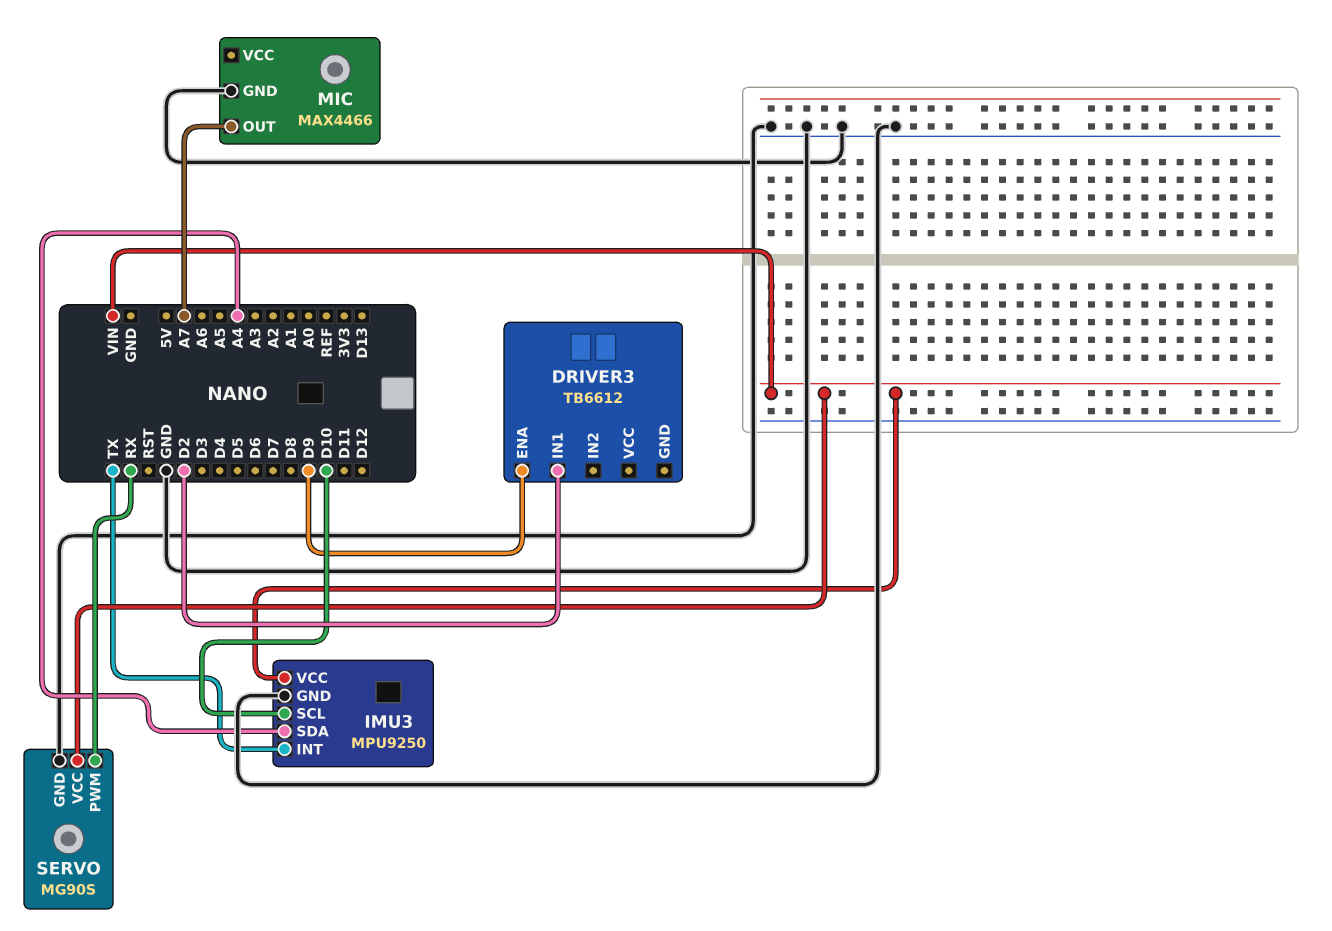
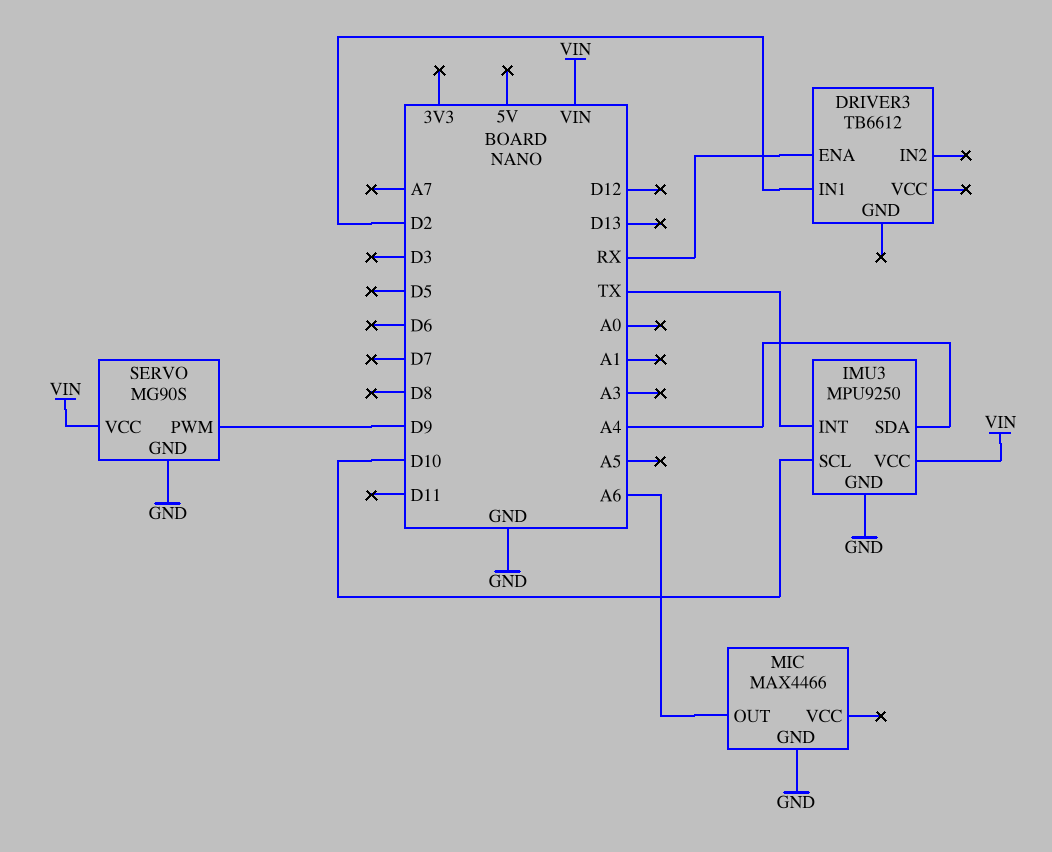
DRIVER3 pin ENA: D9 -> RX
MIC pin OUT: A7 -> A6
SERVO pin PWM: RX -> D9

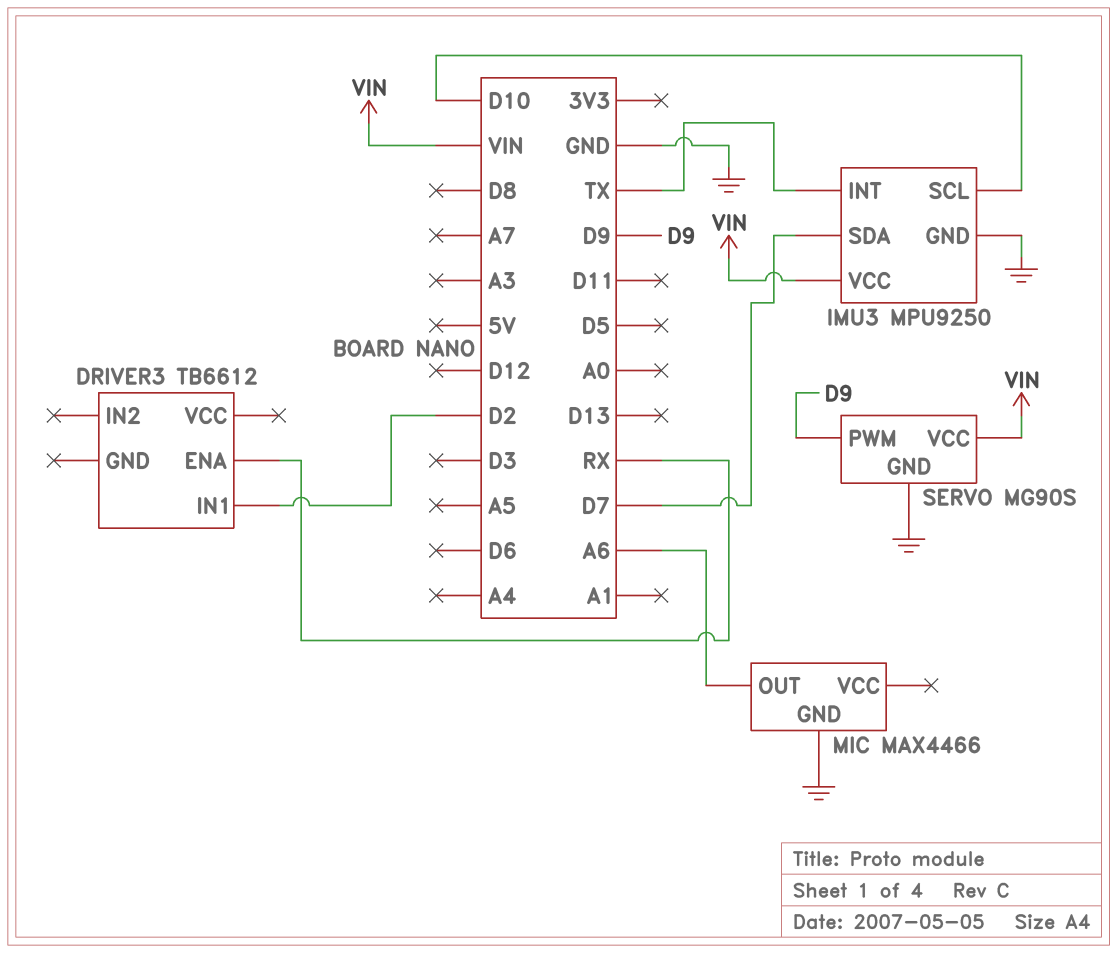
IMU3 pin SDA: A4 -> D7

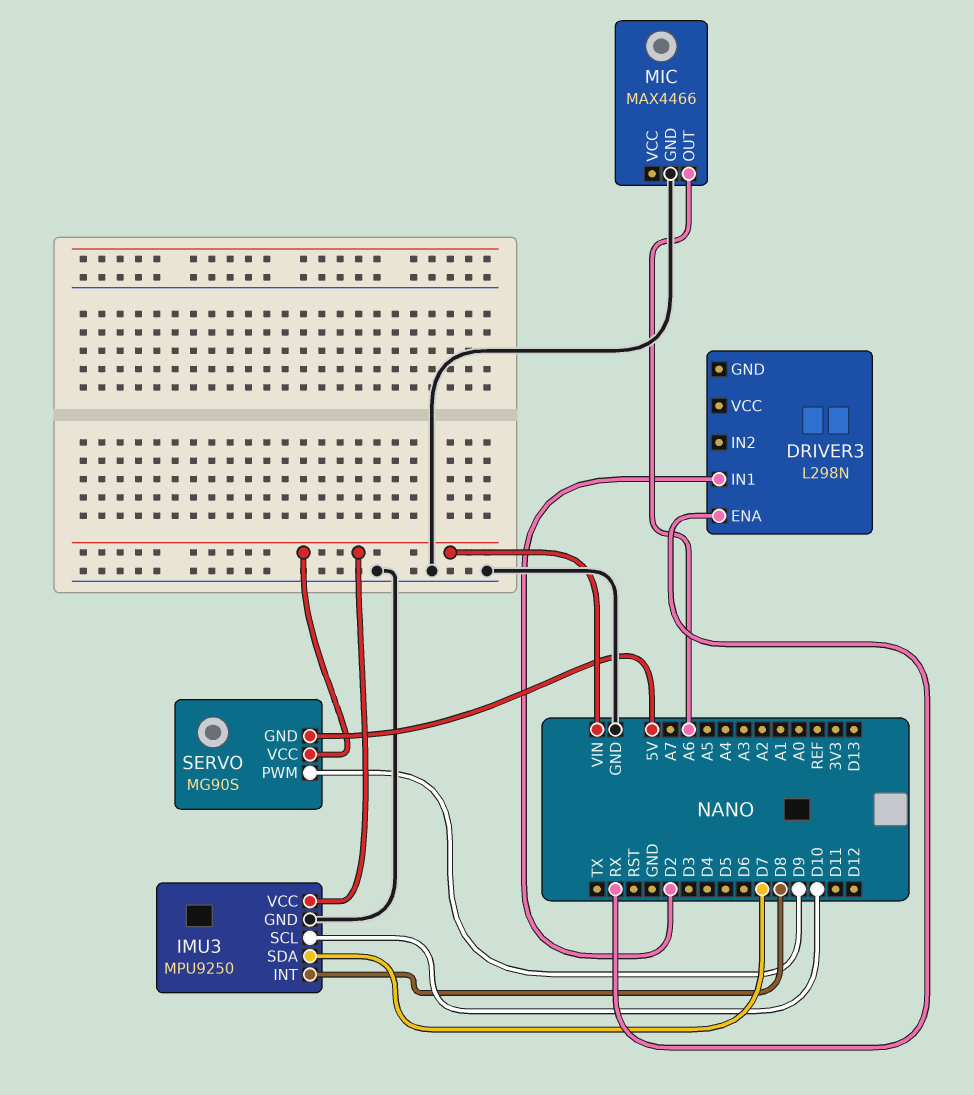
DRIVER3: TB6612 -> L298N
IMU3 pin INT: TX -> D8
SERVO pin GND: GND -> 5V

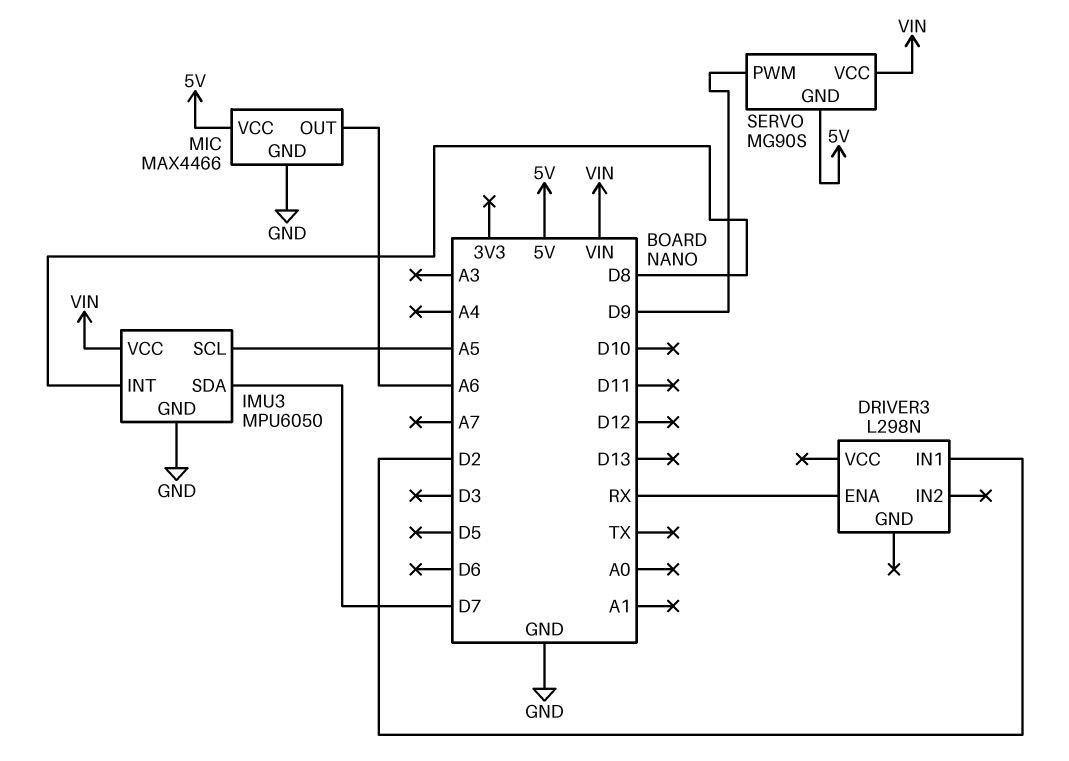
IMU3: MPU9250 -> MPU6050
IMU3 pin SCL: D10 -> A5
MIC pin VCC: none -> 5V

